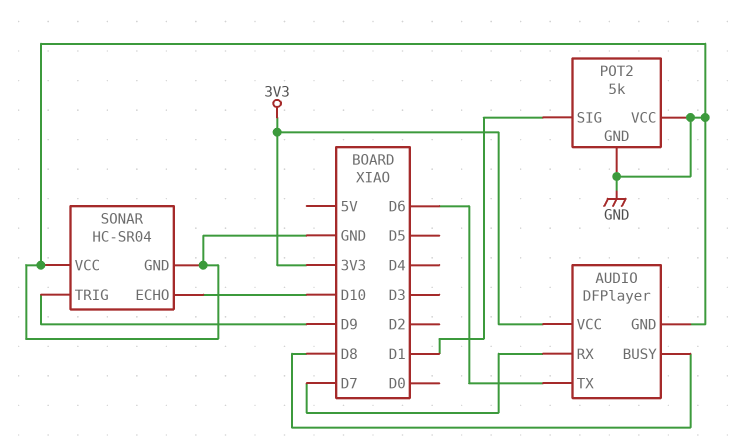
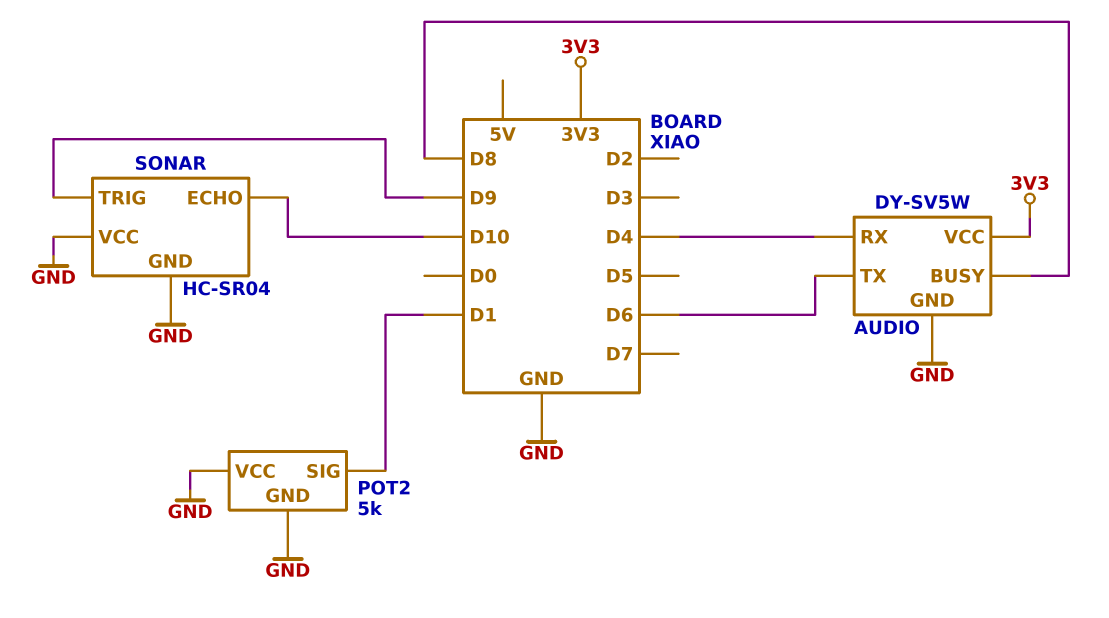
AUDIO: DFPlayer -> DY-SV5W
AUDIO pin RX: D7 -> D4

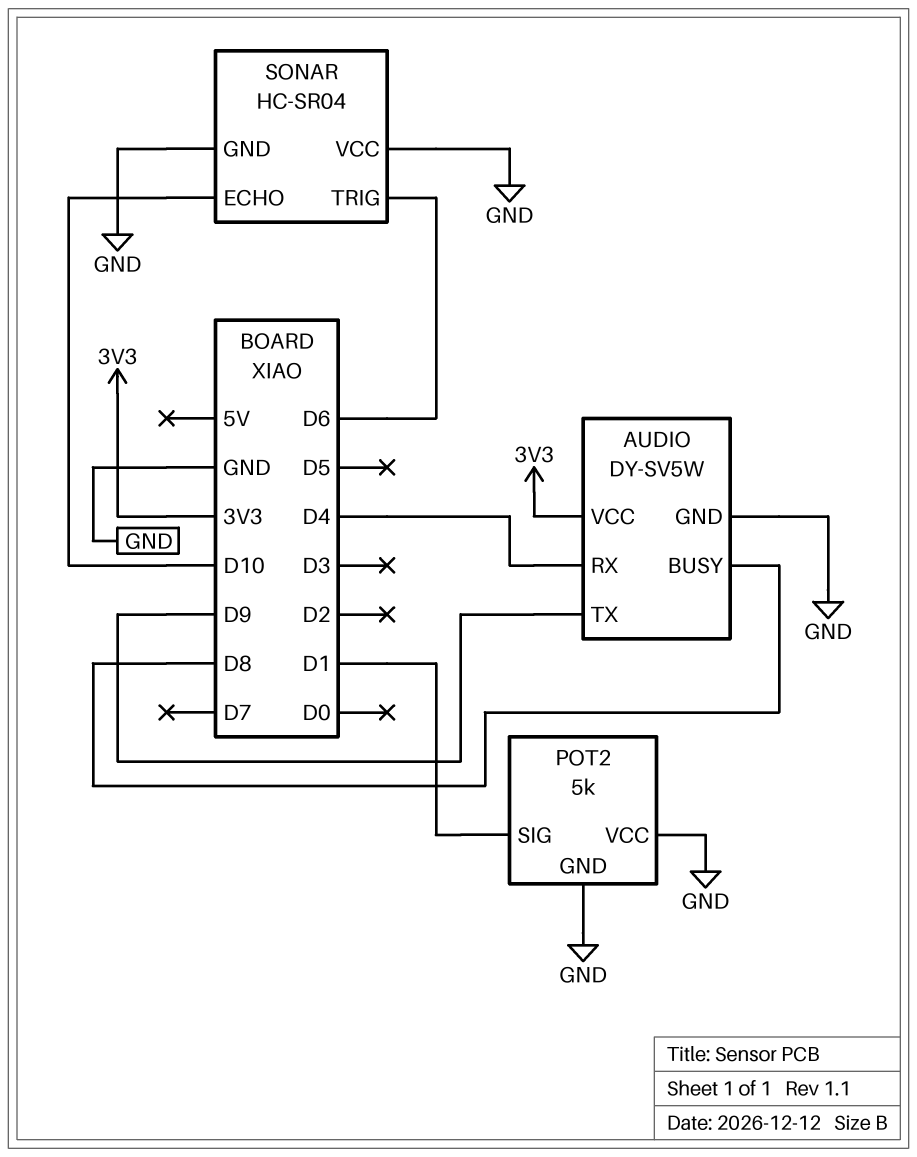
AUDIO pin TX: D6 -> D9
SONAR pin TRIG: D9 -> D6

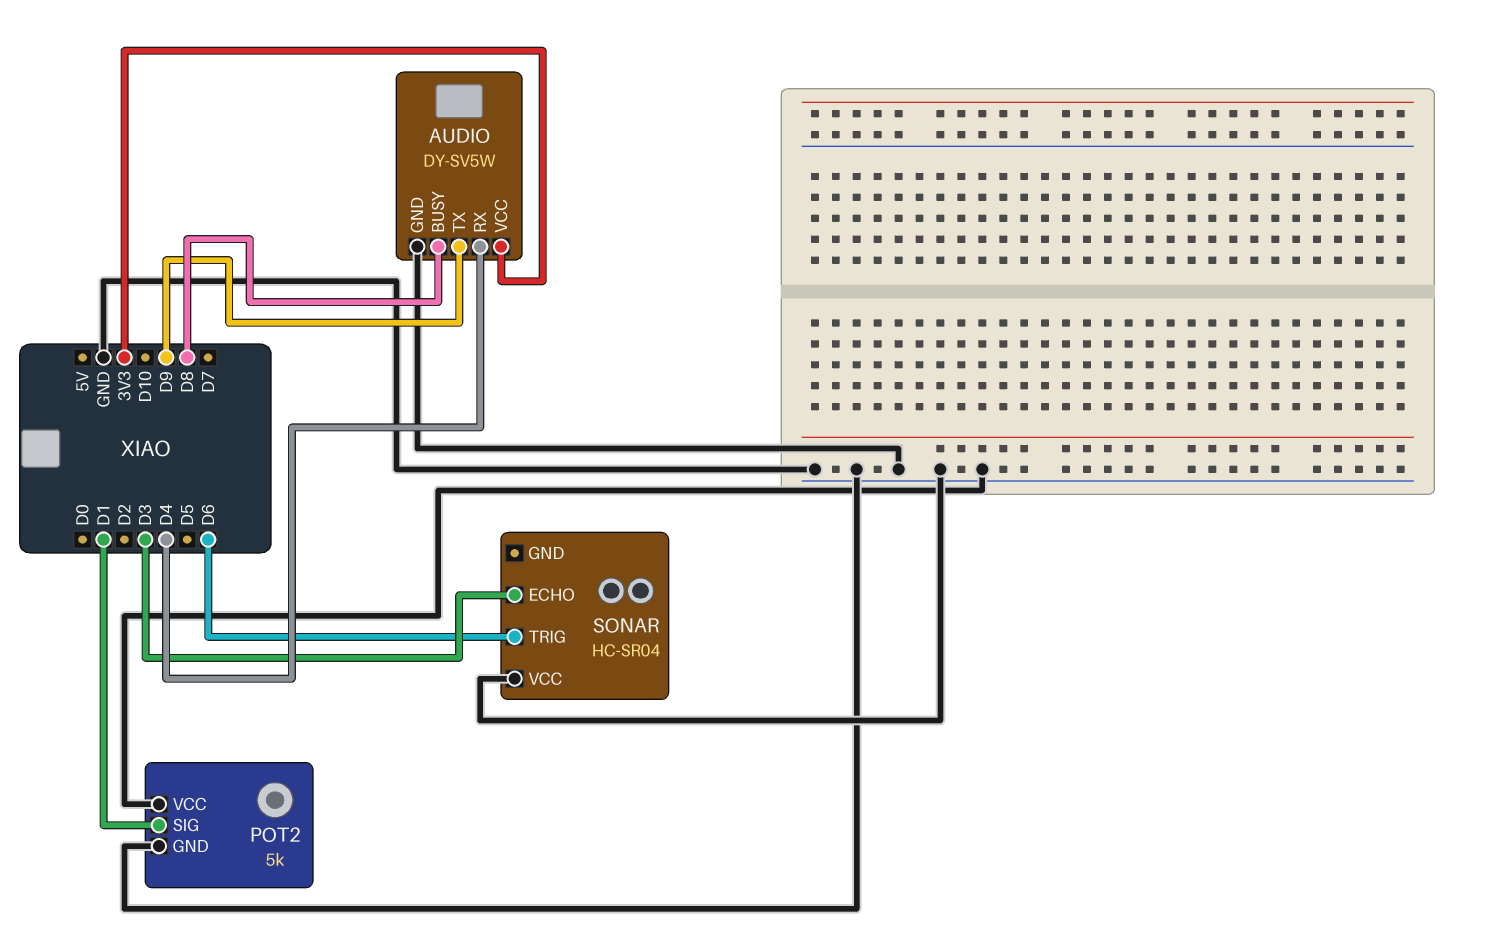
SONAR pin ECHO: D10 -> D3
SONAR pin GND: GND -> none

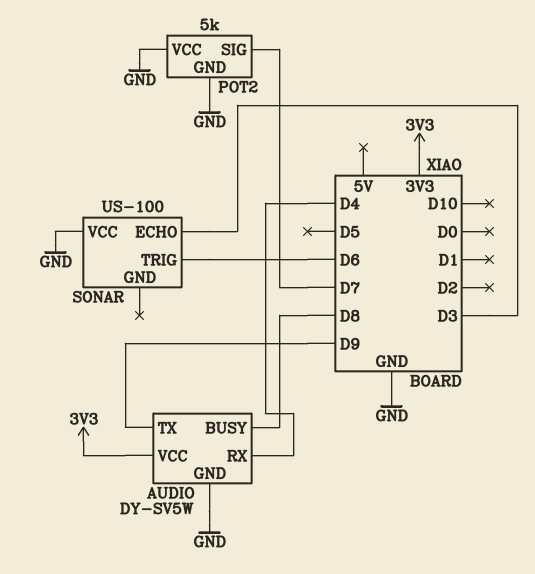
POT2 pin SIG: D1 -> D7
SONAR: HC-SR04 -> US-100

